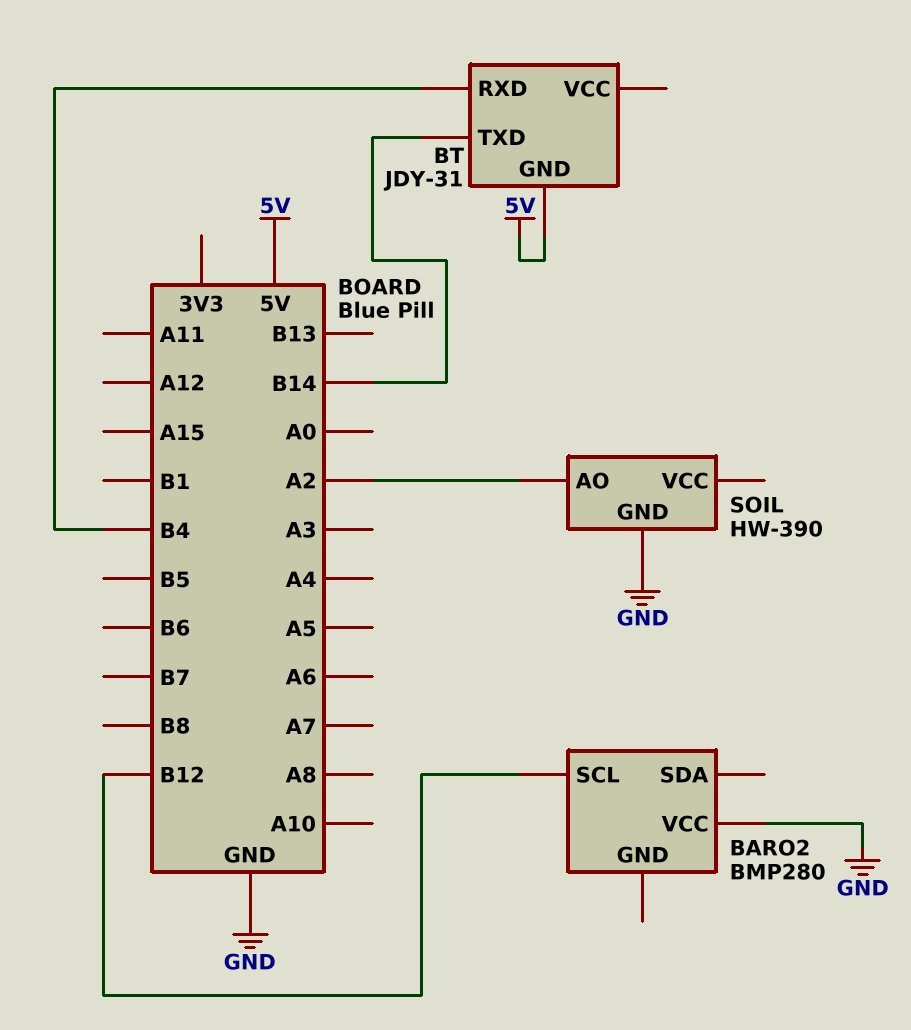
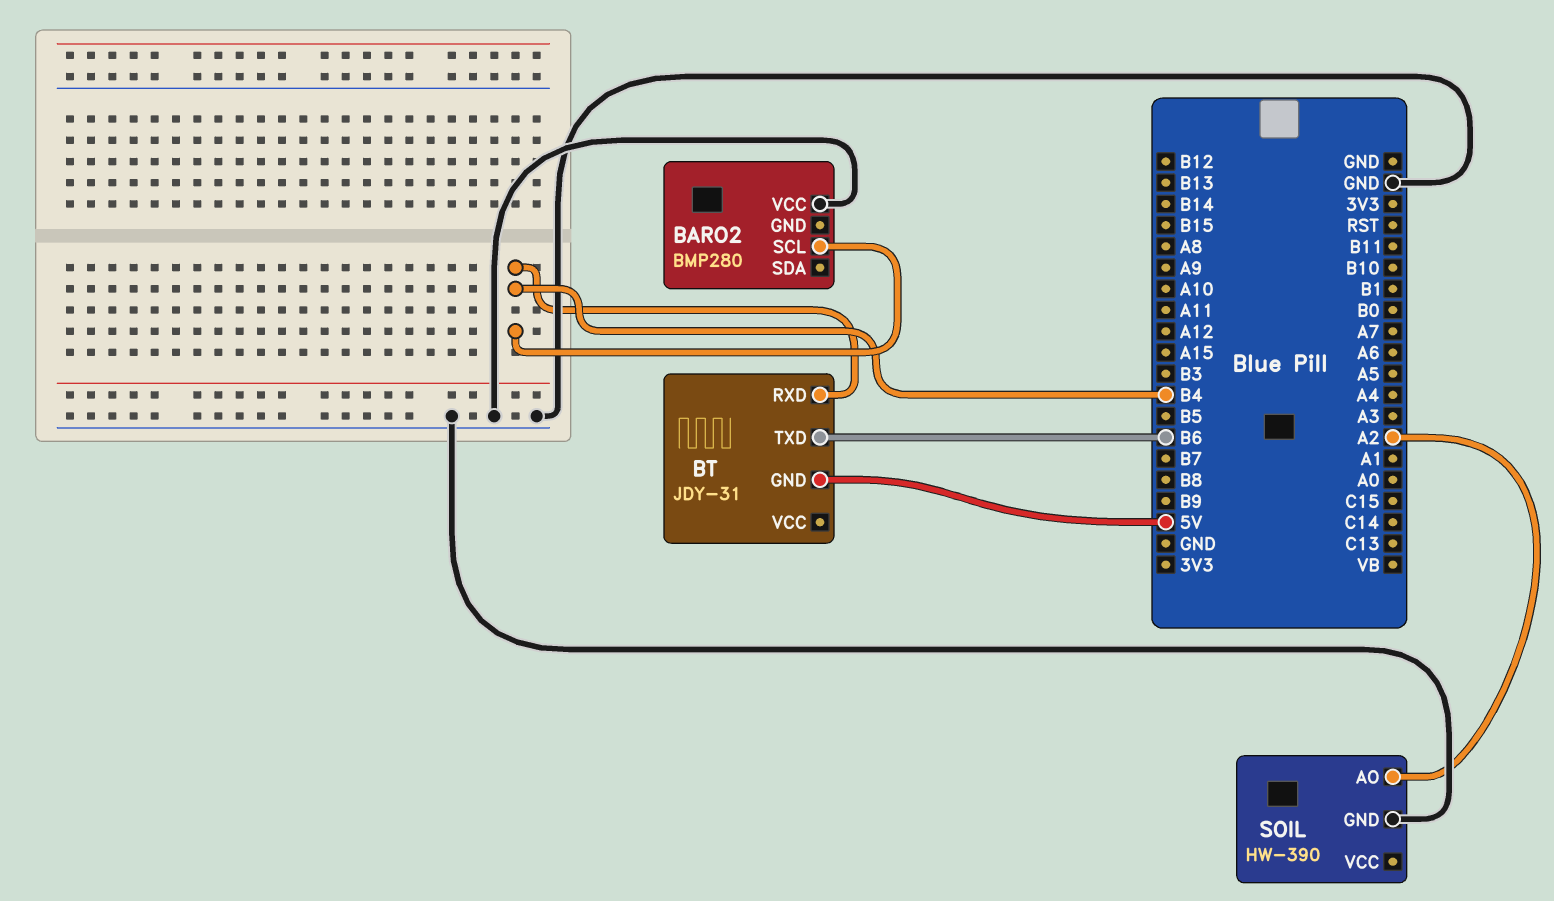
BARO2 pin SCL: B12 -> B4
BT pin TXD: B14 -> B6

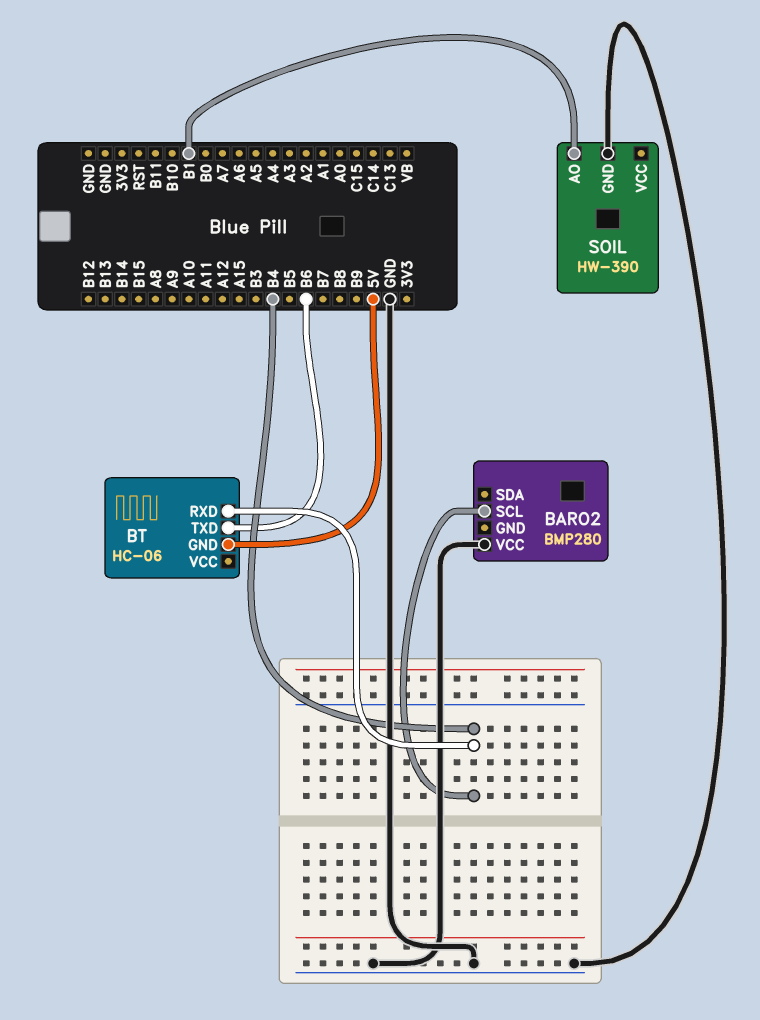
BT: JDY-31 -> HC-06
SOIL pin AO: A2 -> B1

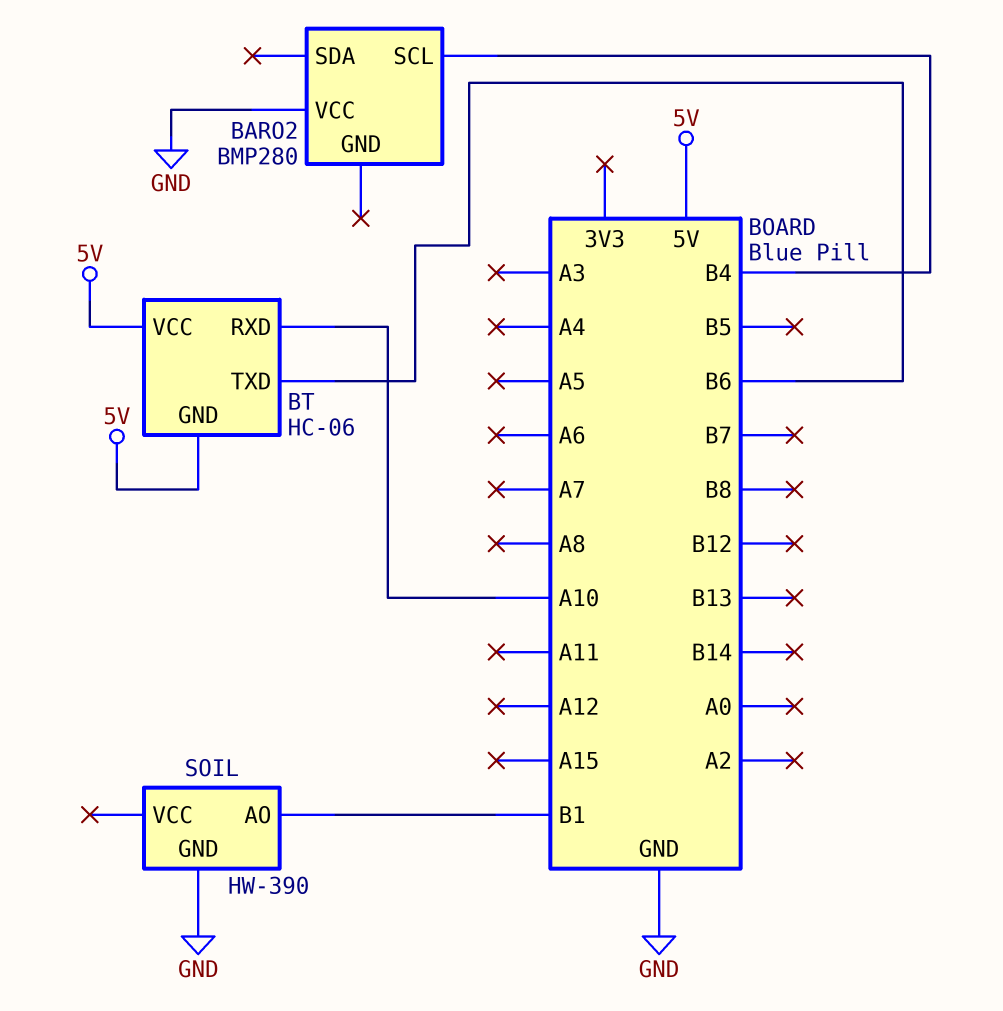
BT pin RXD: B4 -> A10
BT pin VCC: none -> 5V

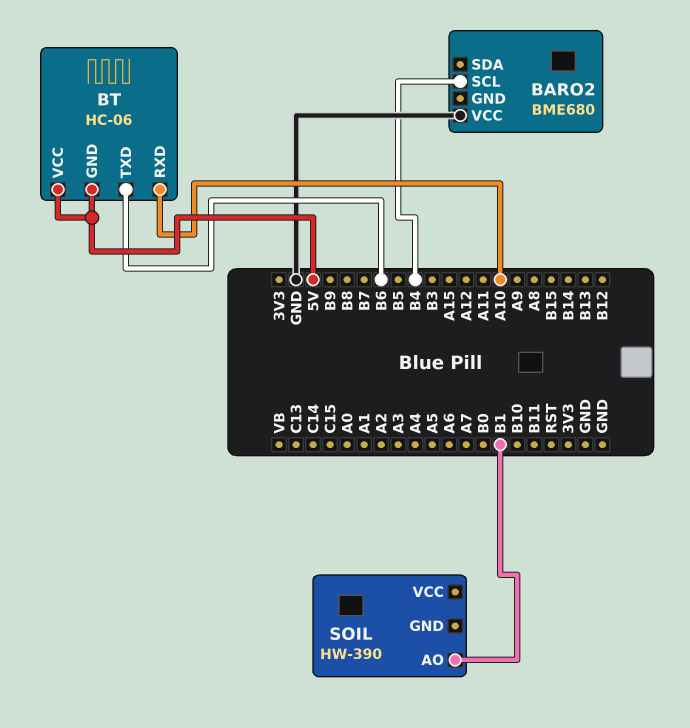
BARO2: BMP280 -> BME680
SOIL pin GND: GND -> none

